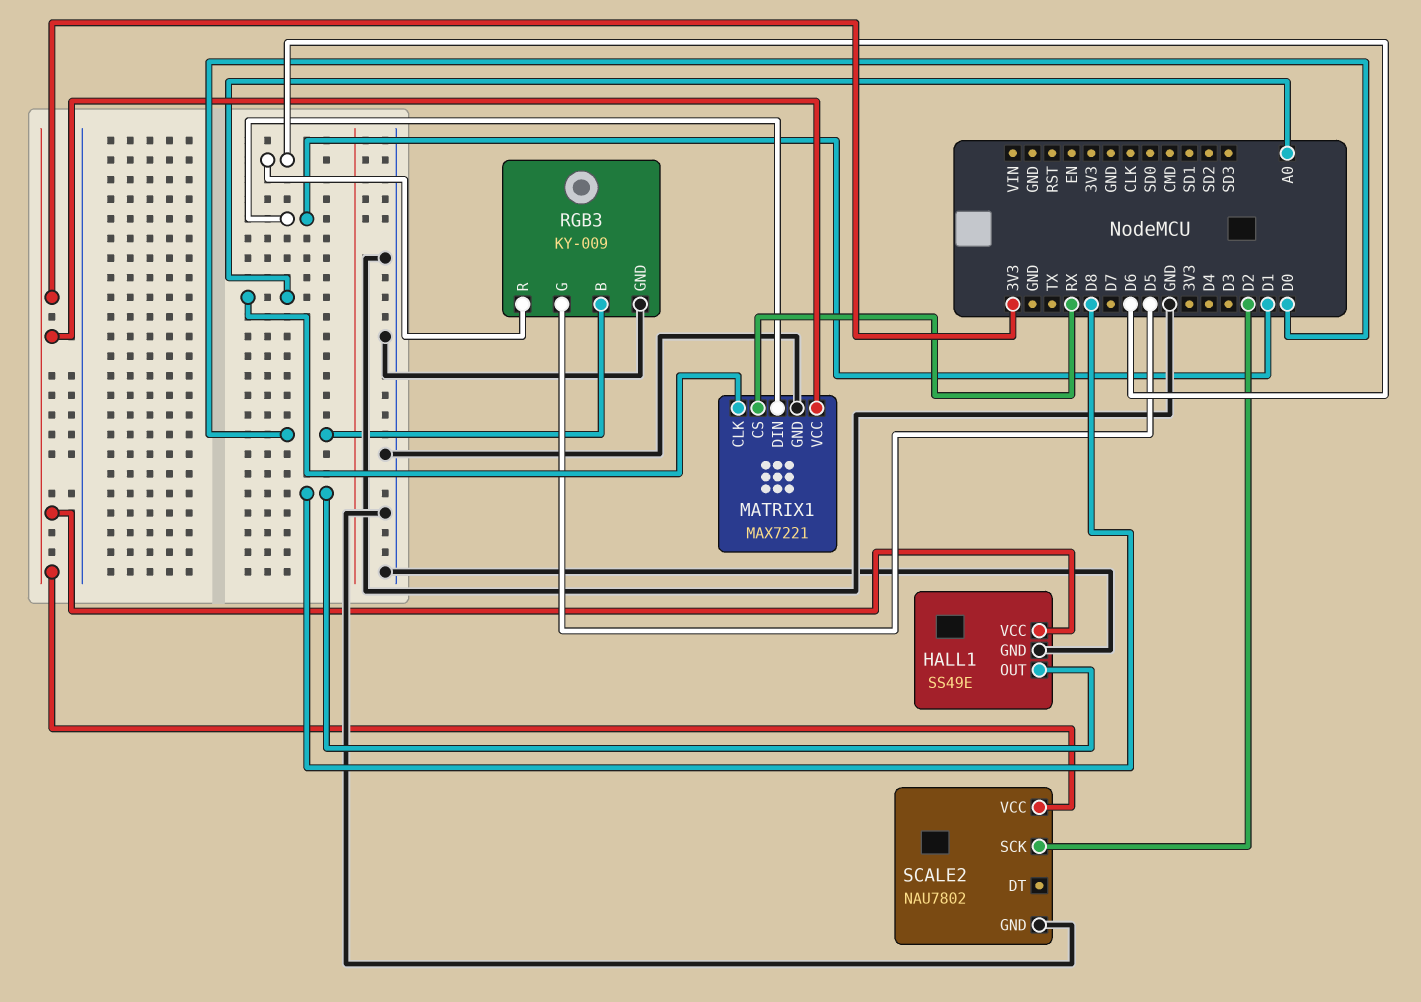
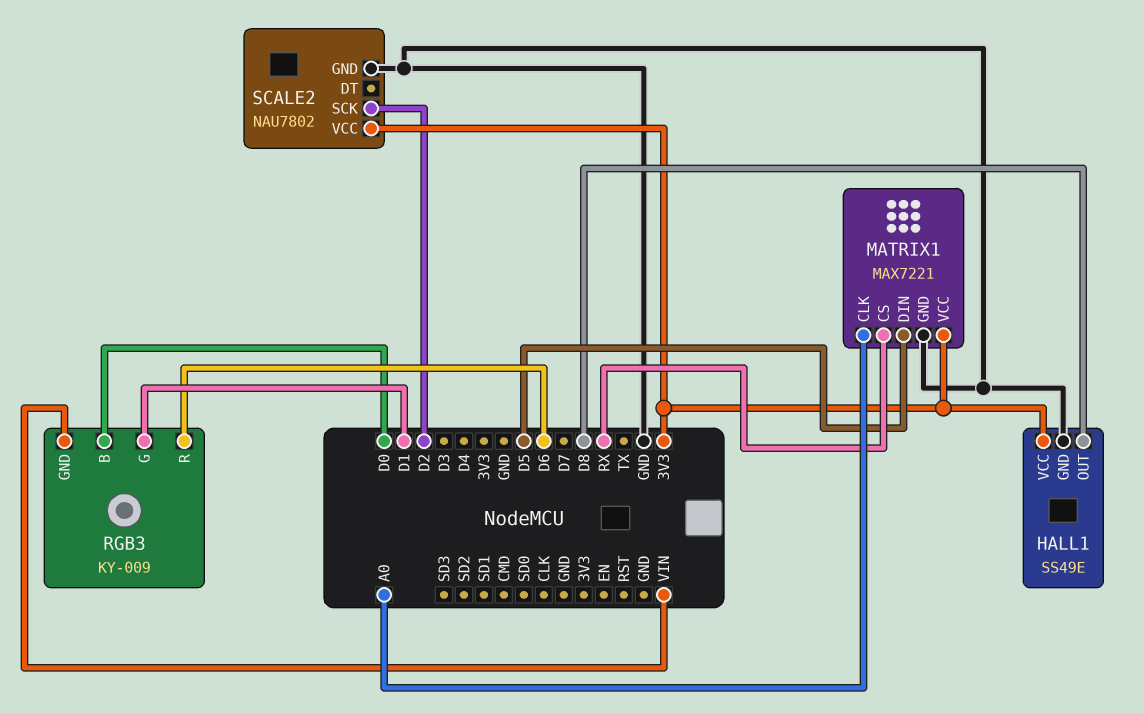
MATRIX1 pin DIN: D1 -> D5
RGB3 pin G: D5 -> D1
RGB3 pin GND: GND -> VIN

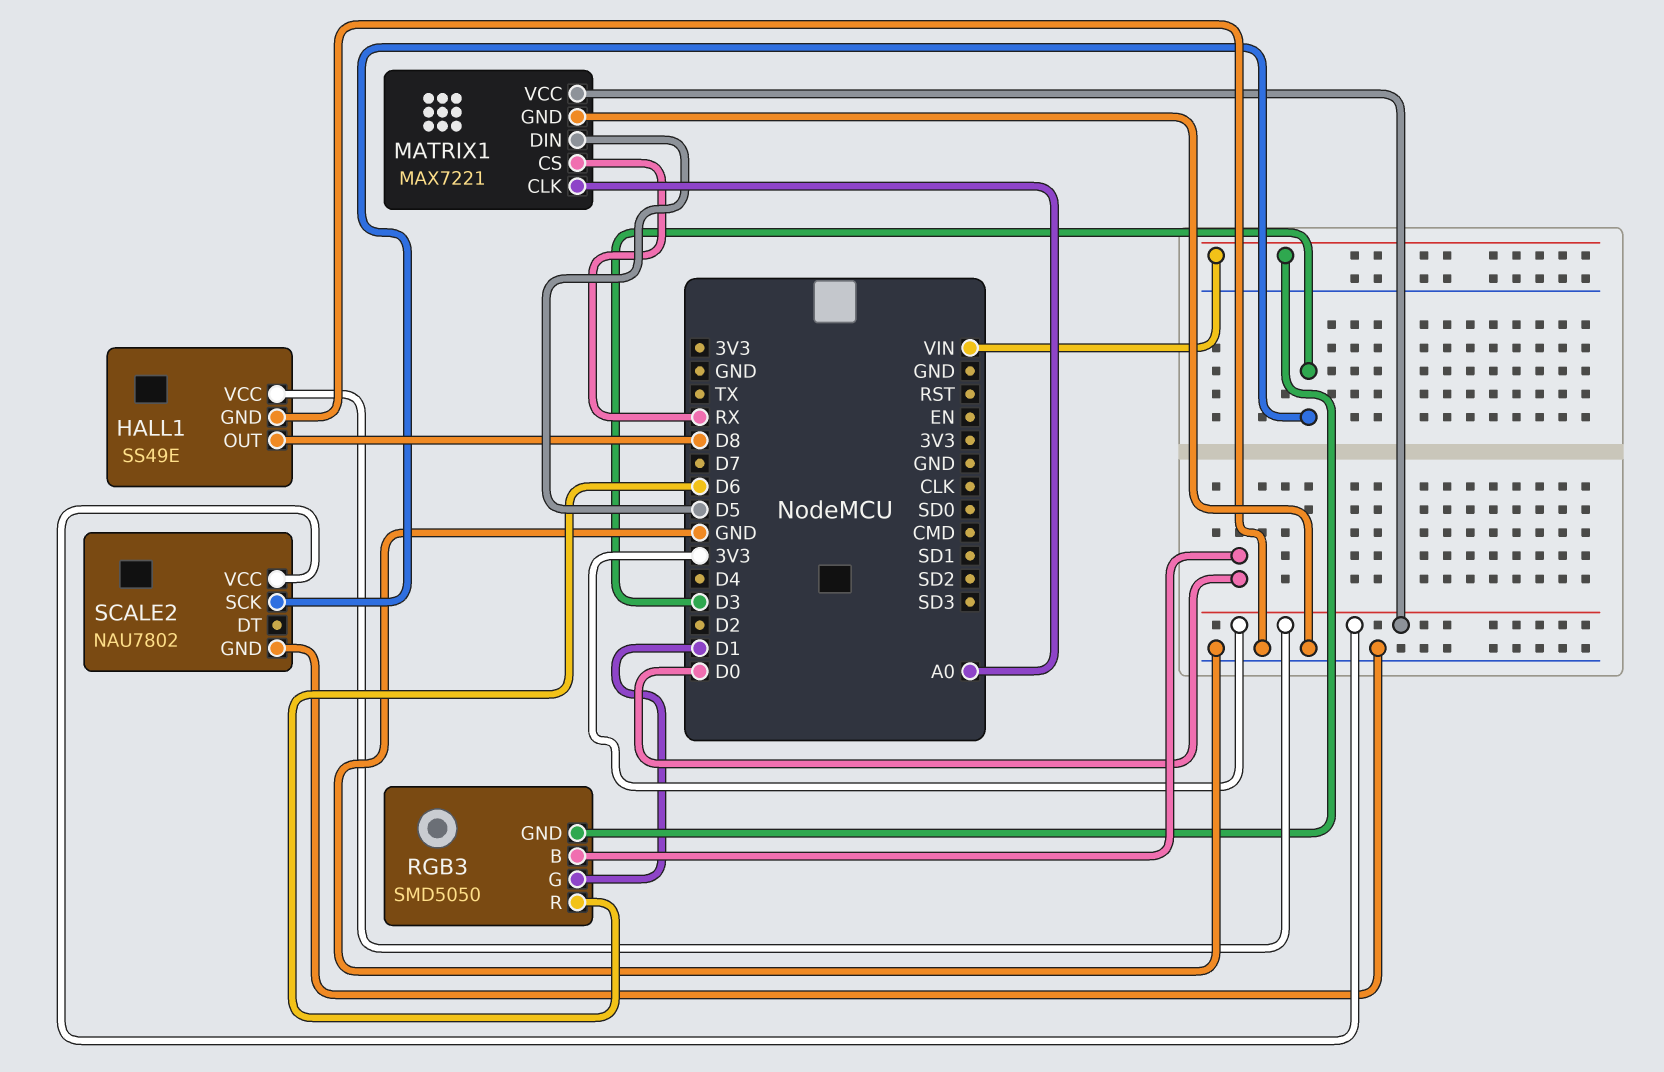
RGB3: KY-009 -> SMD5050
SCALE2 pin SCK: D2 -> D3

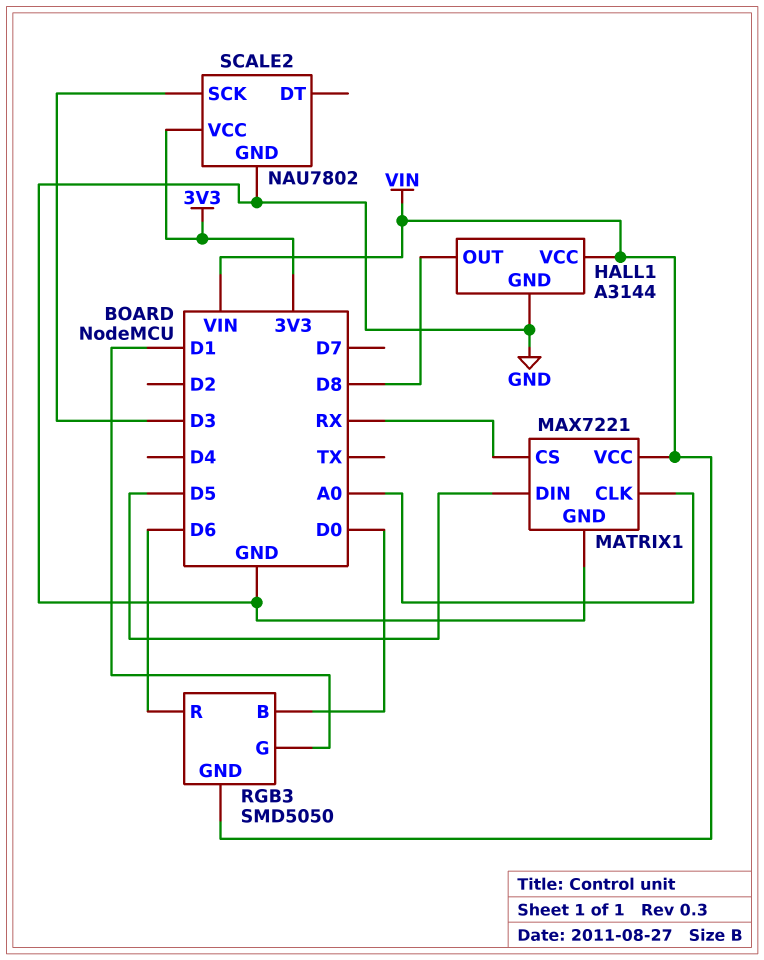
HALL1: SS49E -> A3144
HALL1 pin VCC: 3V3 -> VIN
MATRIX1 pin VCC: 3V3 -> VIN

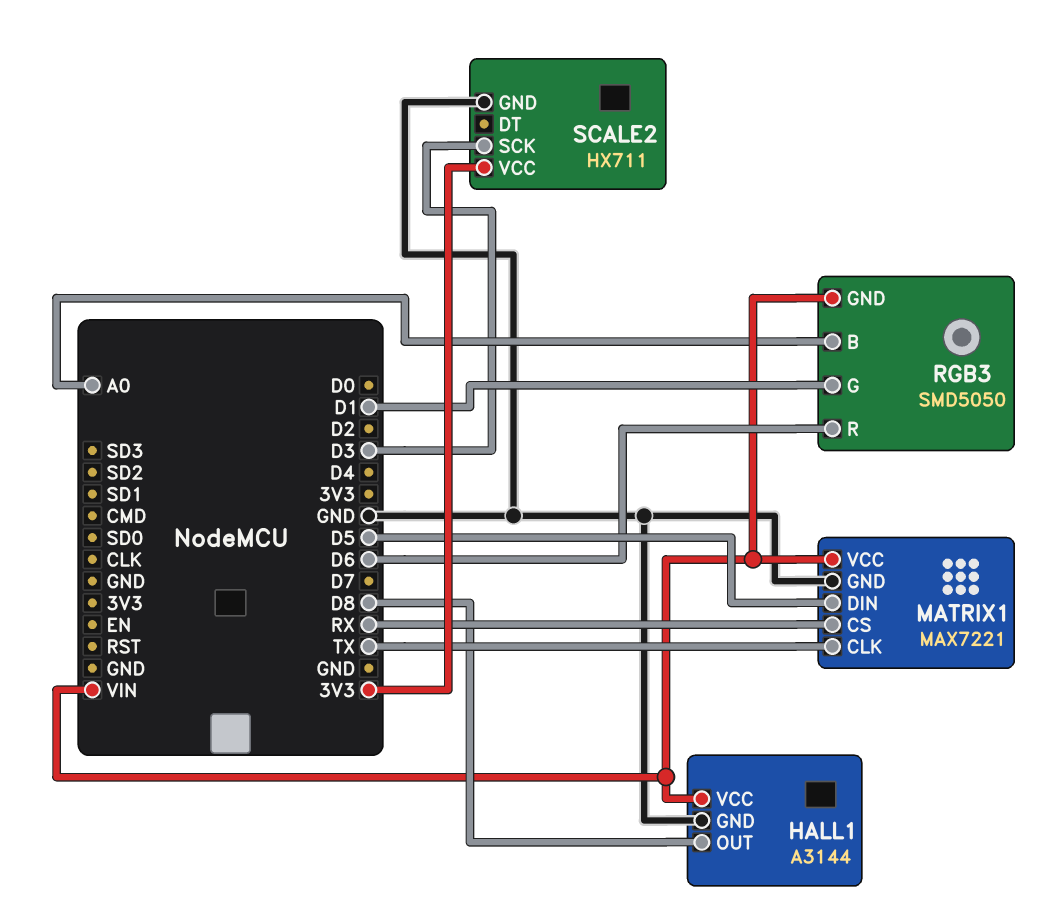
MATRIX1 pin CLK: A0 -> TX
RGB3 pin B: D0 -> A0
SCALE2: NAU7802 -> HX711

